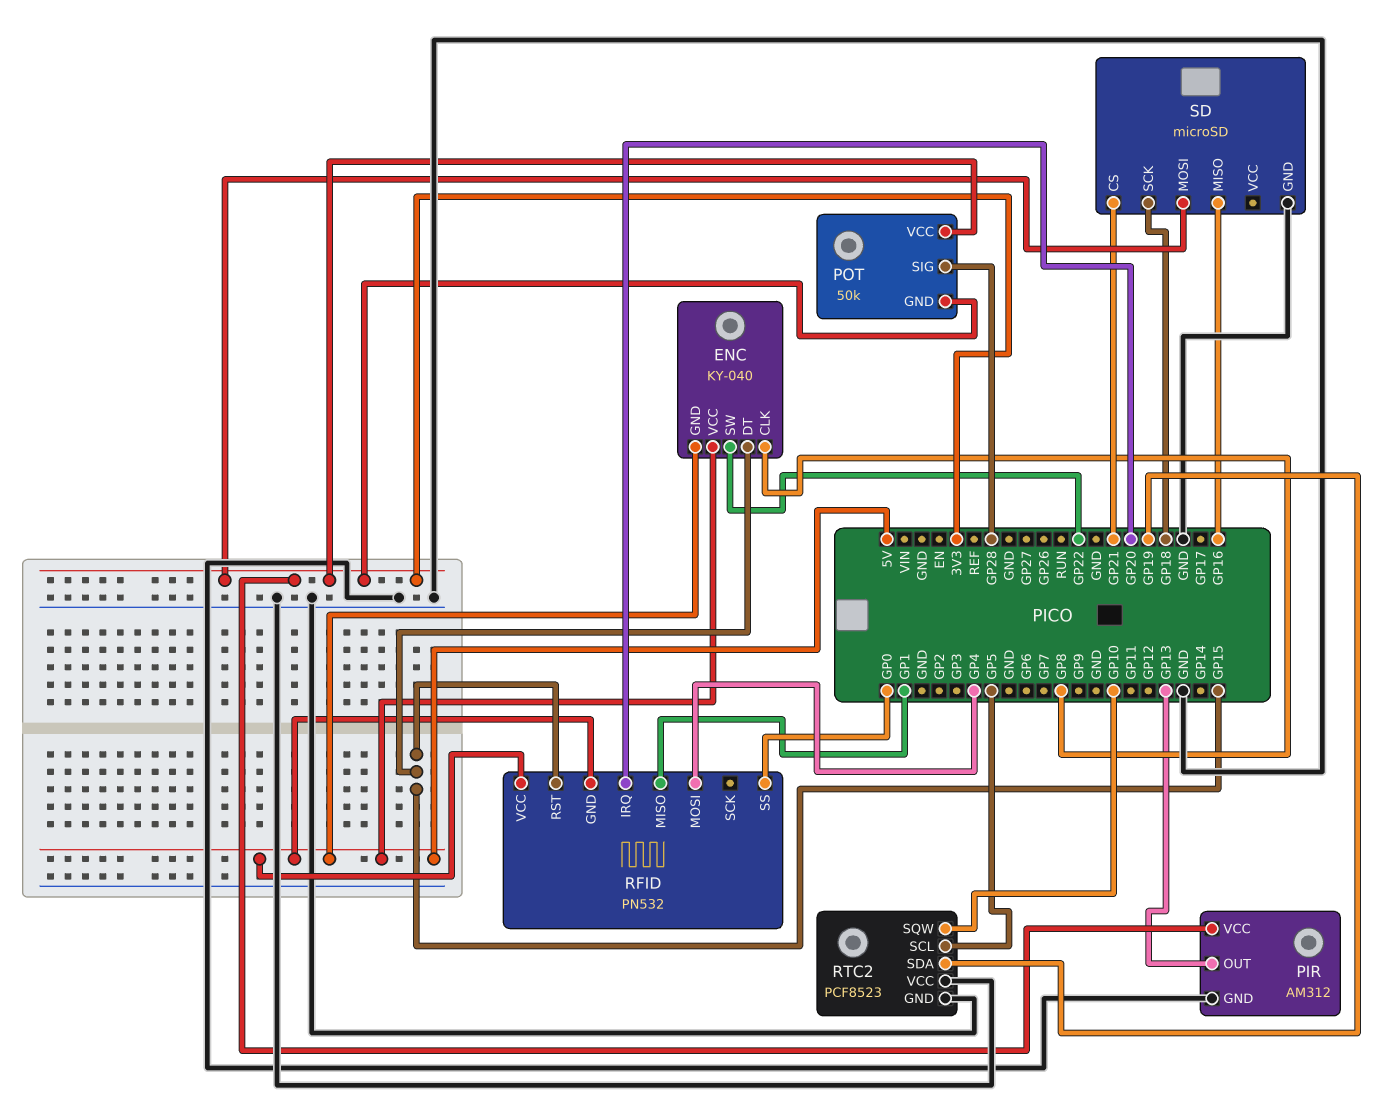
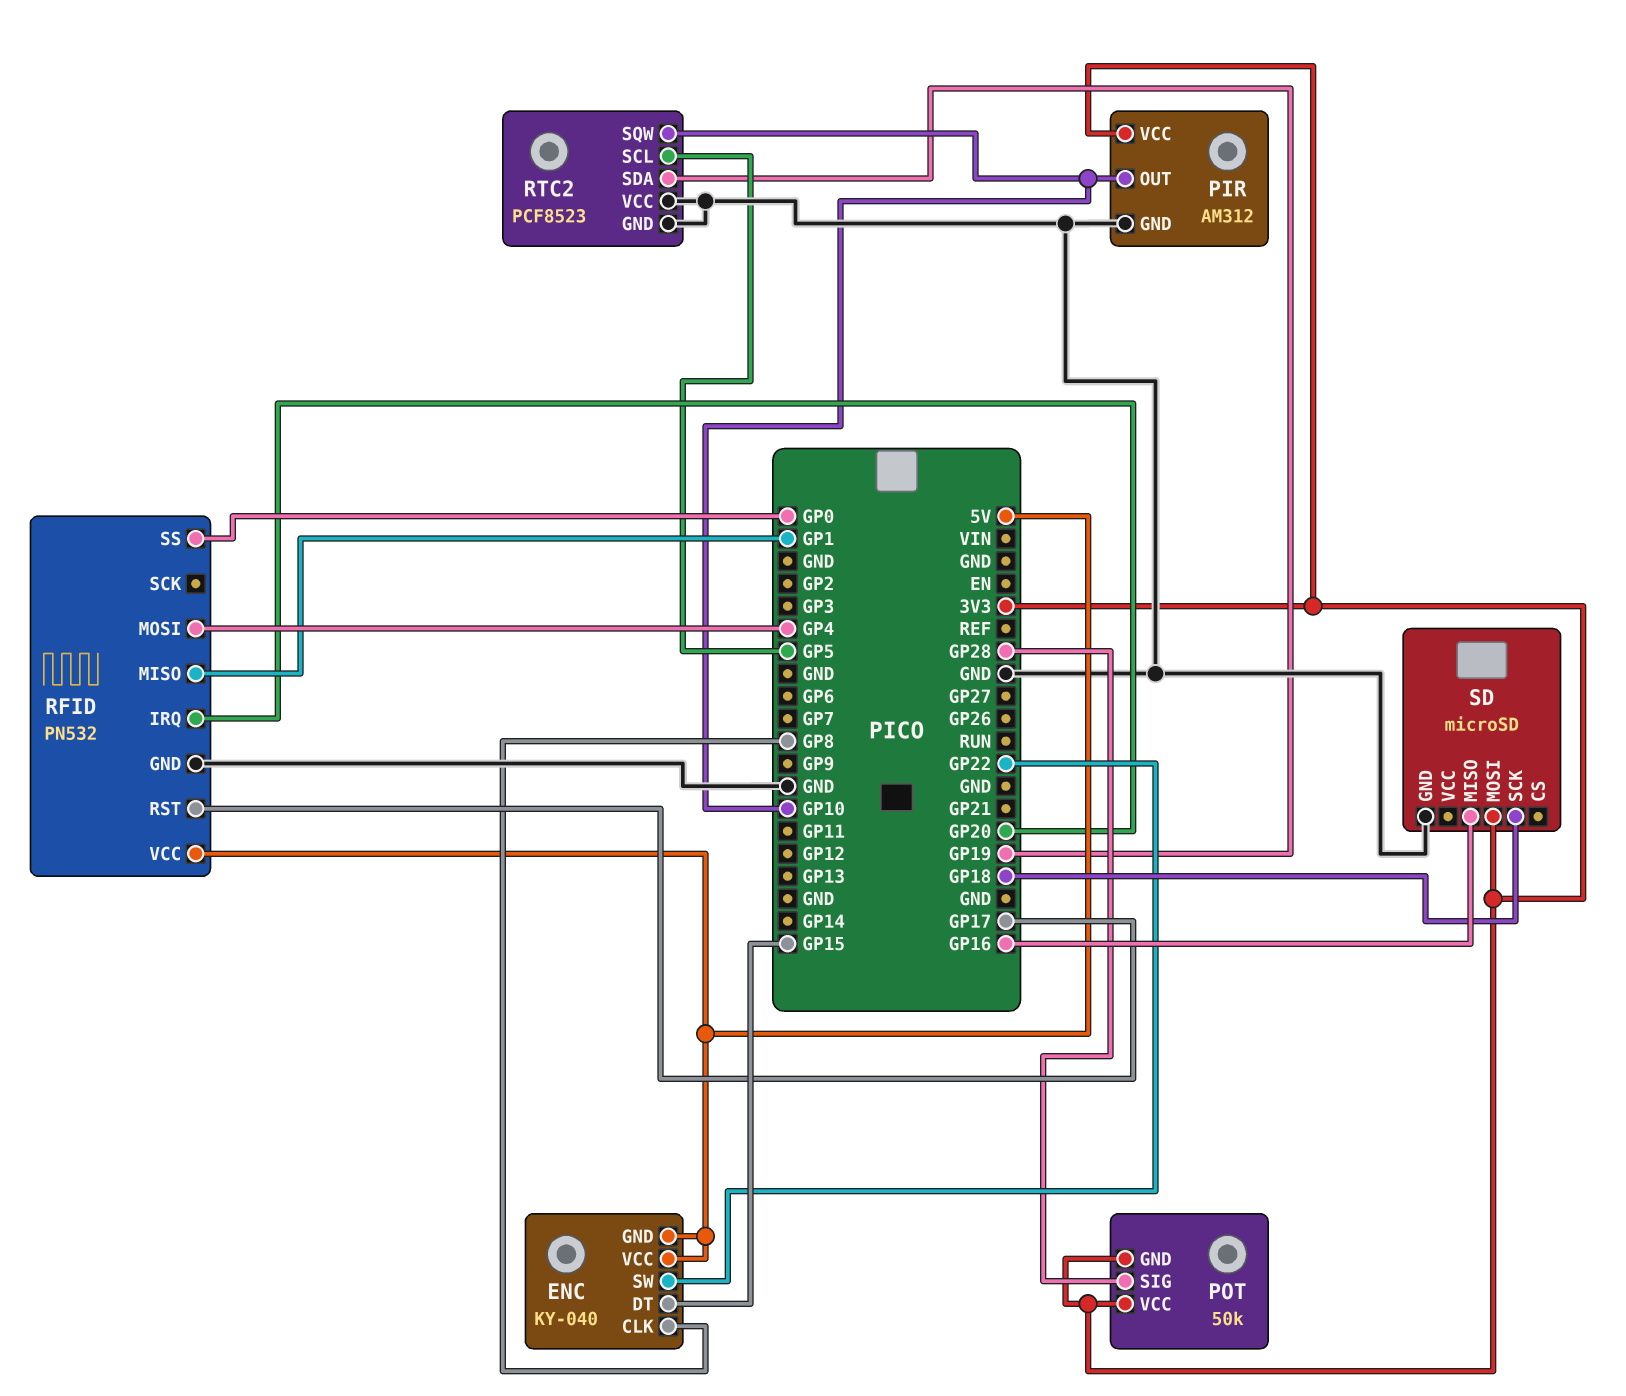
PIR pin OUT: GP13 -> GP10
RFID pin GND: 5V -> GND
RFID pin RST: GP15 -> GP17
SD pin CS: GP21 -> none

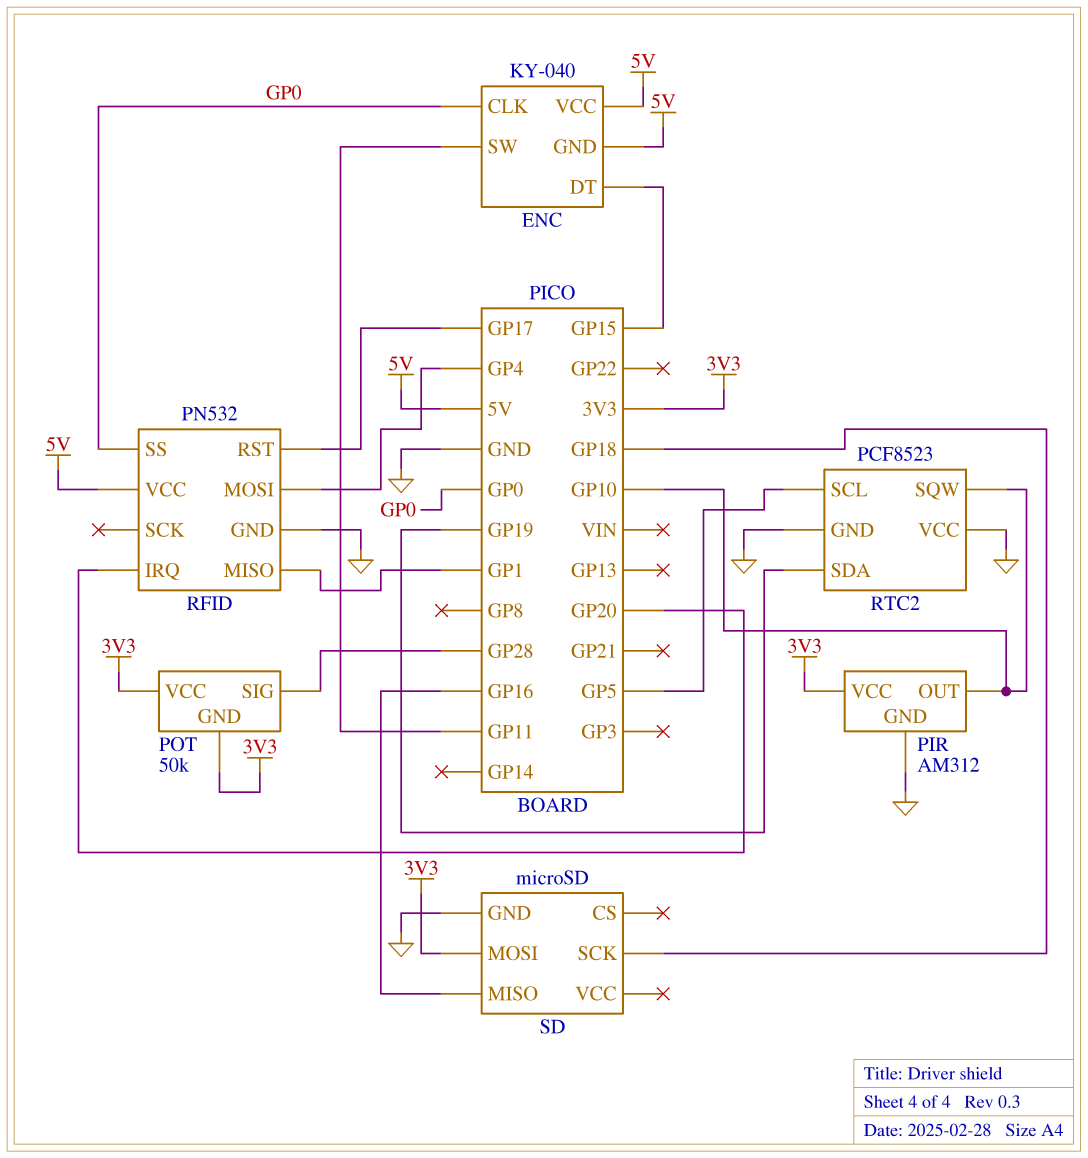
ENC pin CLK: GP8 -> GP0
ENC pin SW: GP22 -> GP11

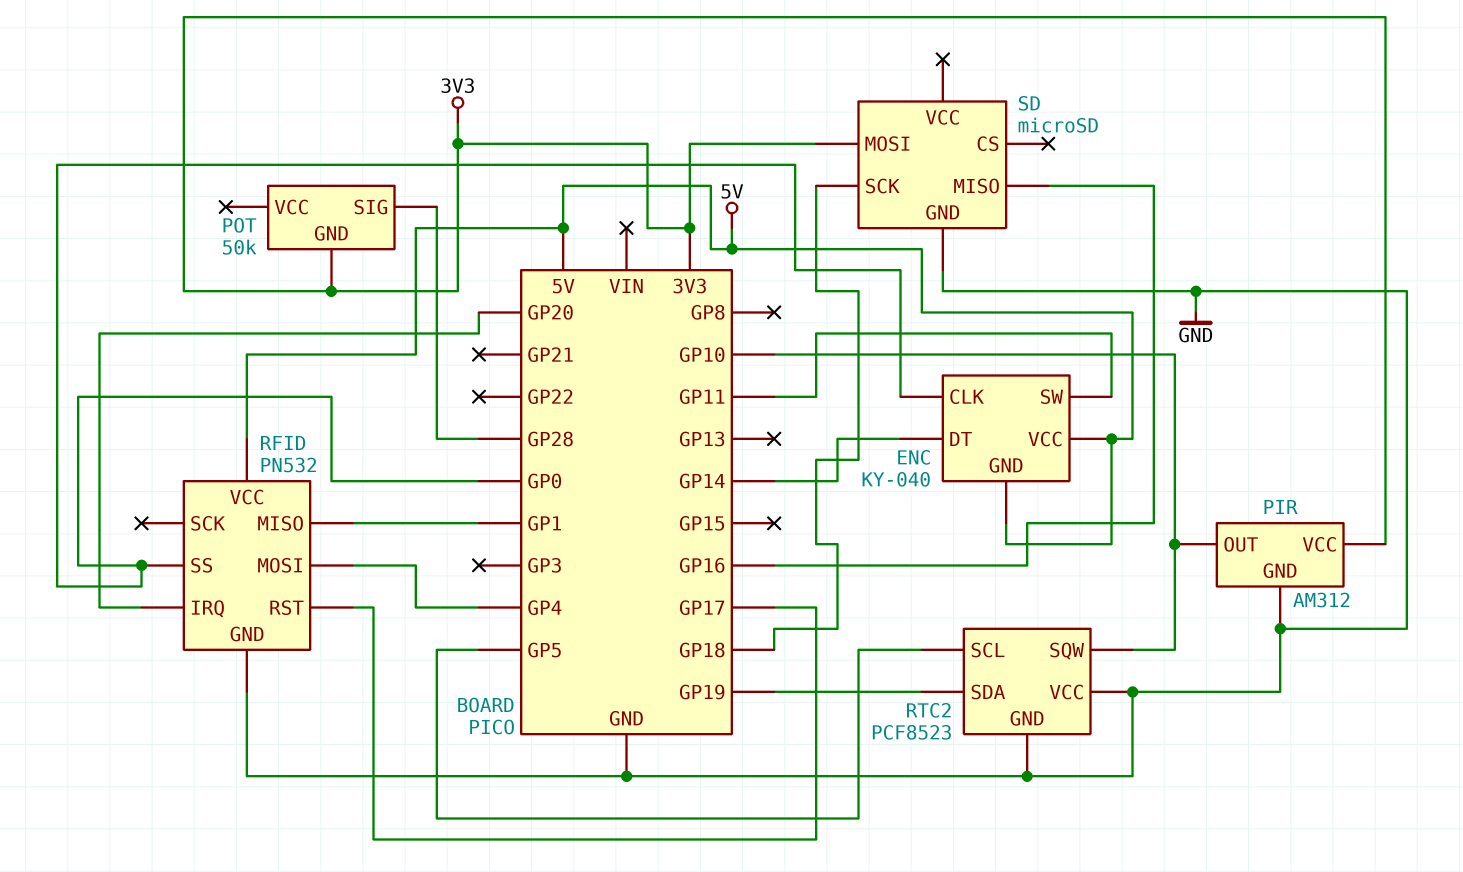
ENC pin DT: GP15 -> GP14
POT pin VCC: 3V3 -> none

